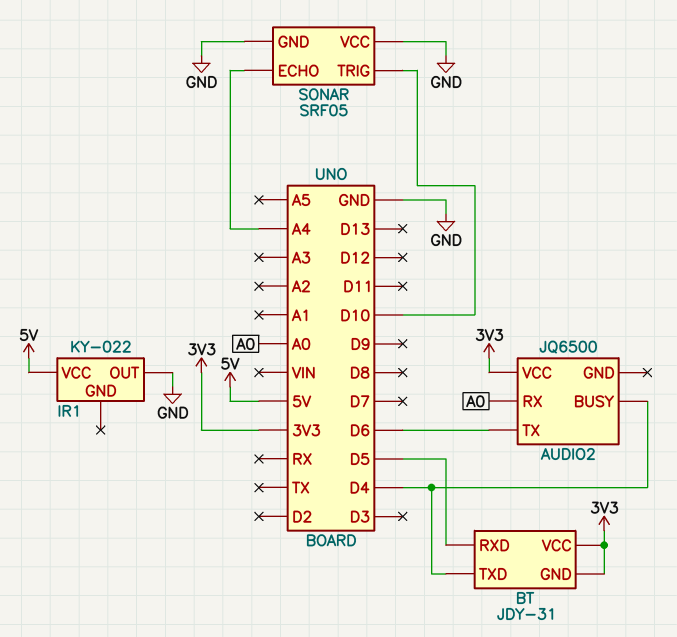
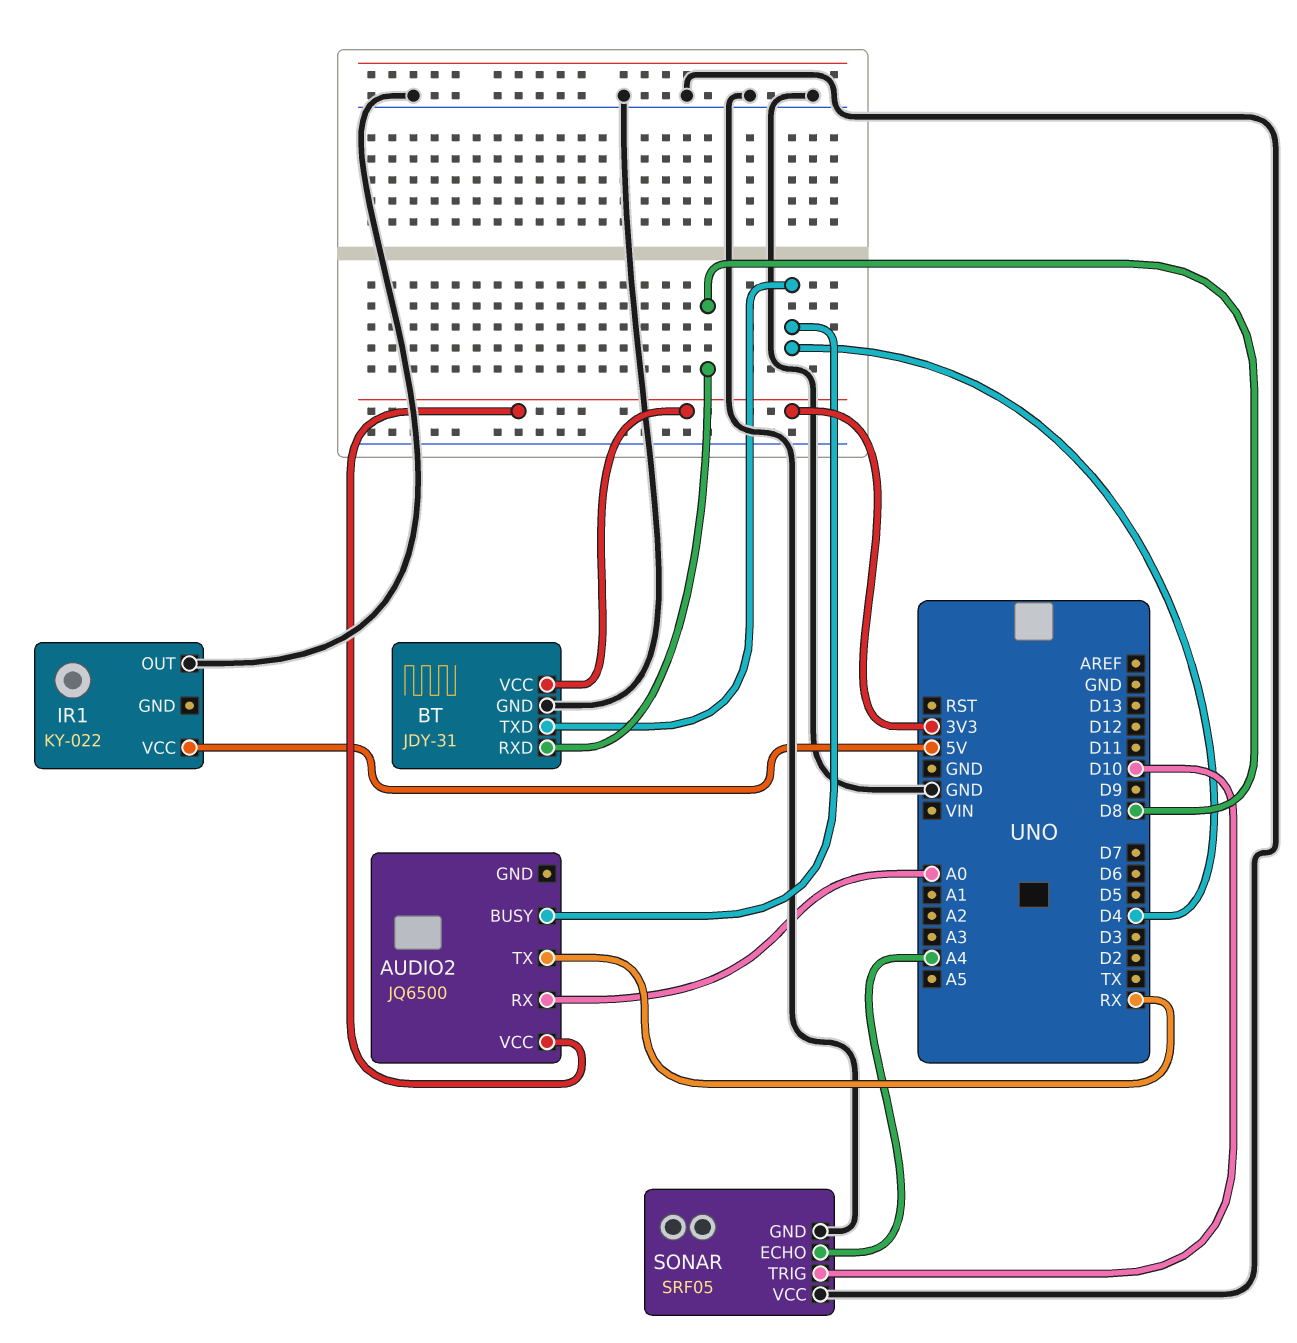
AUDIO2 pin TX: D6 -> RX
BT pin GND: 3V3 -> GND
BT pin RXD: D5 -> D8

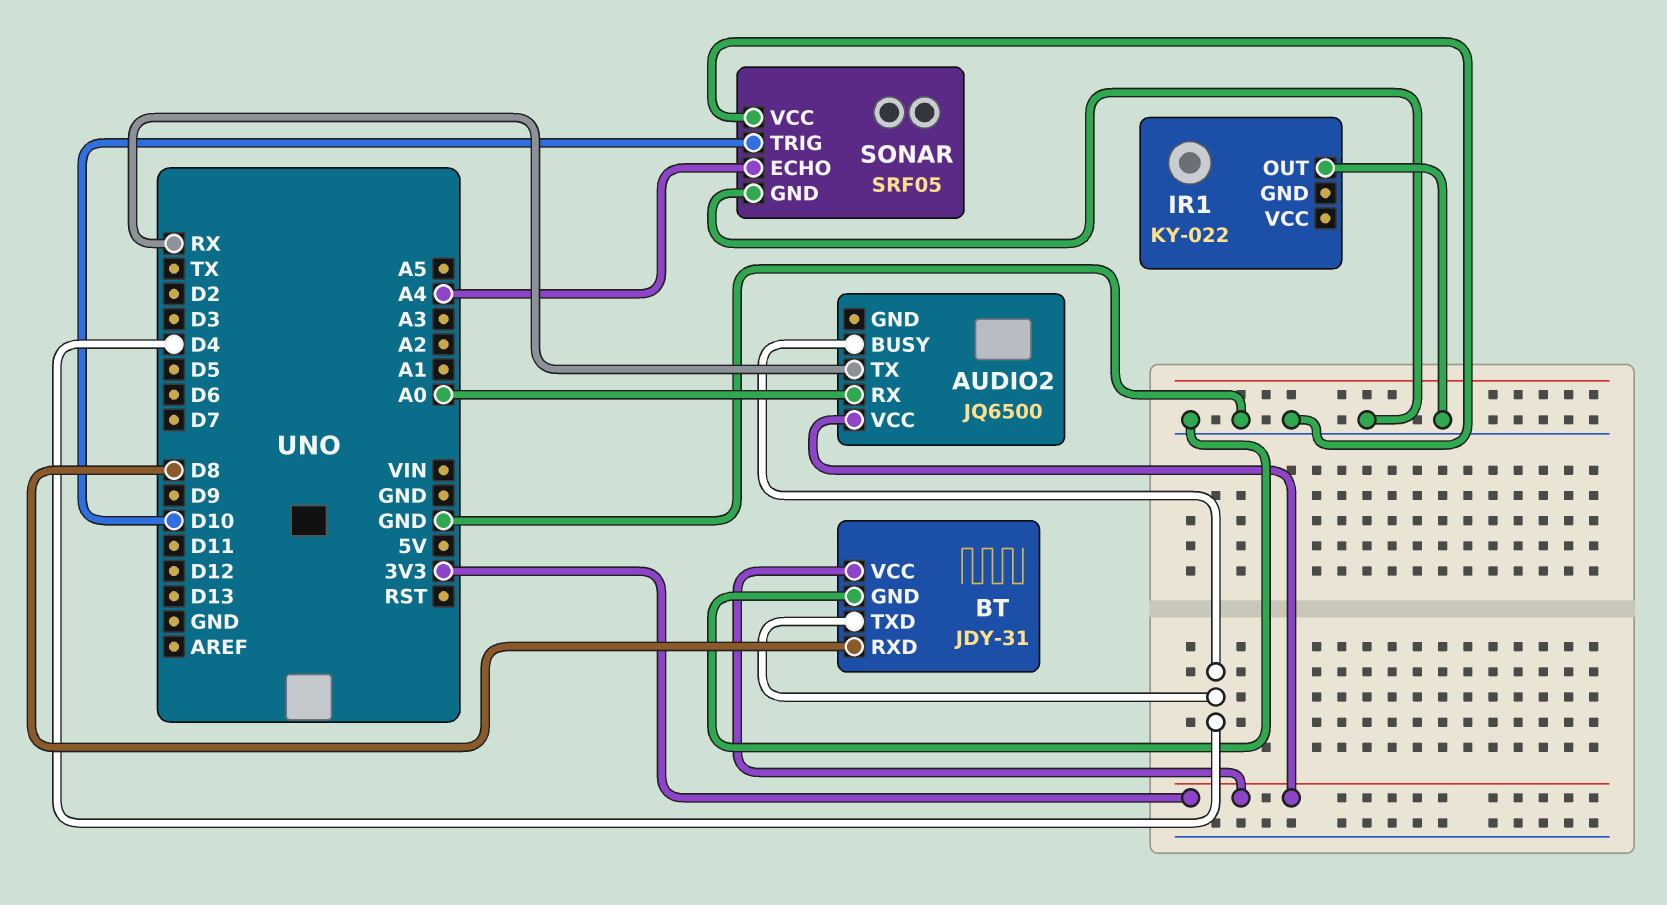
IR1 pin VCC: 5V -> none

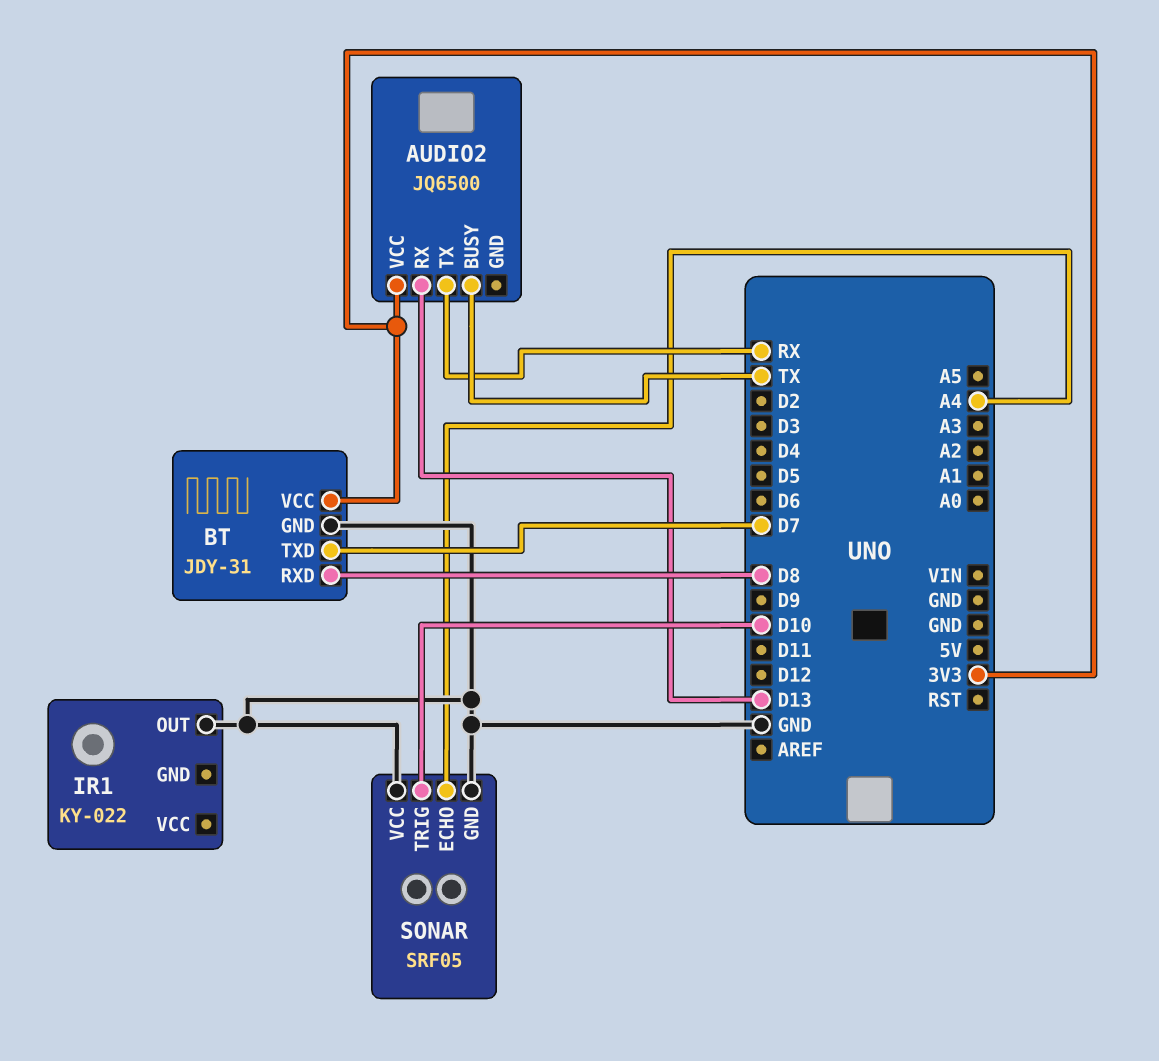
AUDIO2 pin BUSY: D4 -> TX
AUDIO2 pin RX: A0 -> D13
BT pin TXD: D4 -> D7

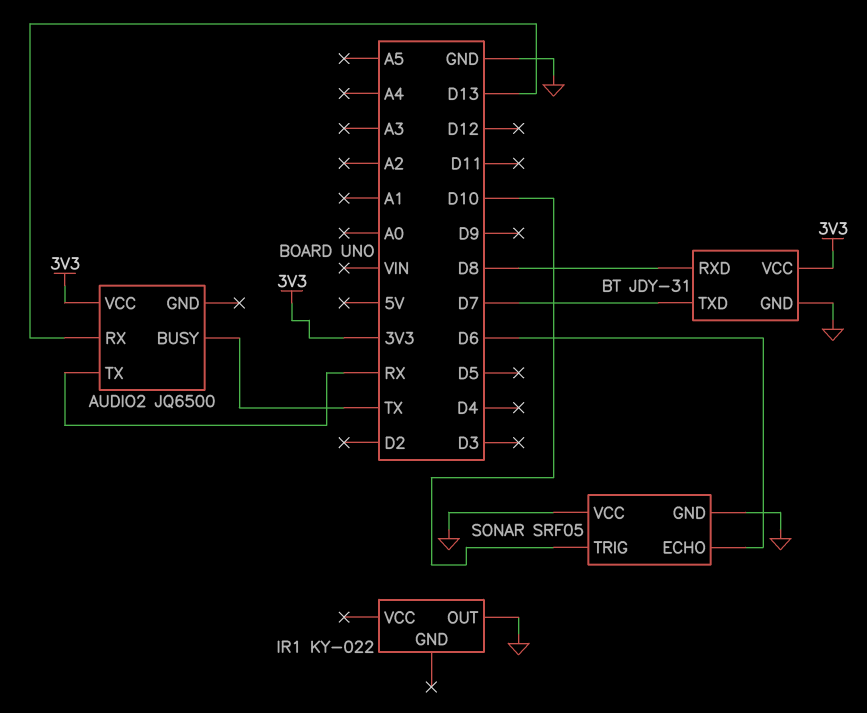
SONAR pin ECHO: A4 -> D6

